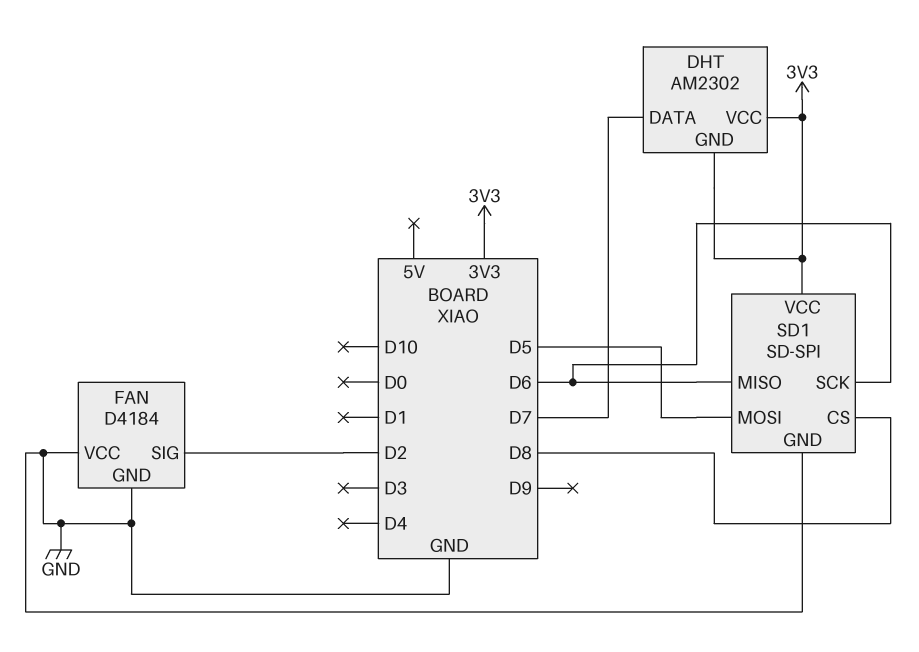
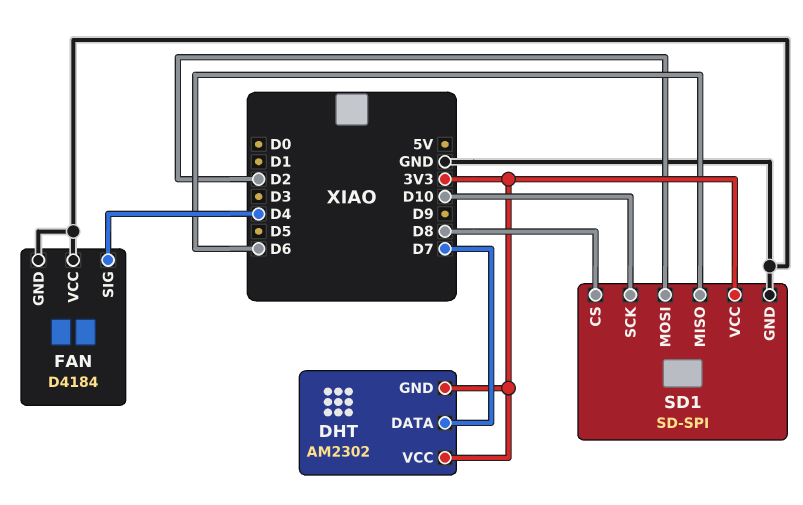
FAN pin SIG: D2 -> D4
SD1 pin MOSI: D5 -> D2
SD1 pin SCK: D6 -> D10

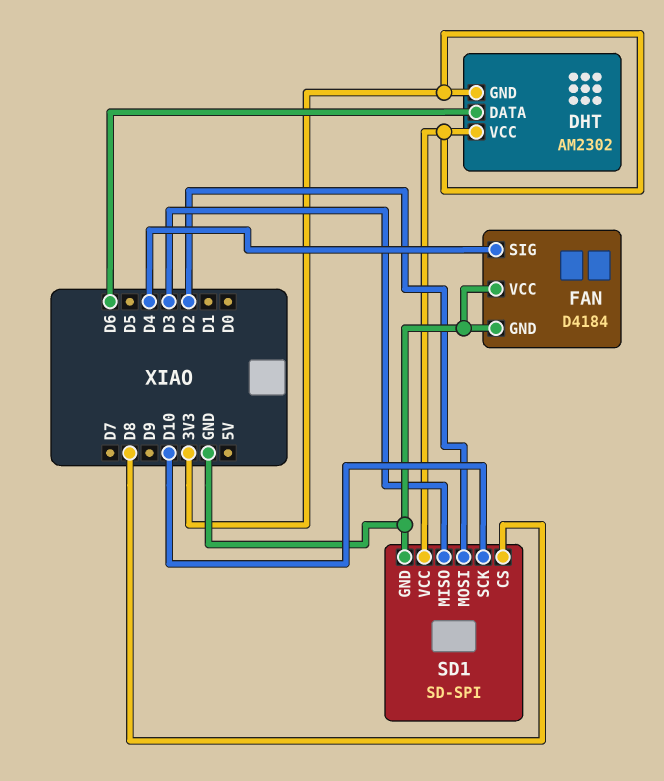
DHT pin DATA: D7 -> D6
SD1 pin MISO: D6 -> D3

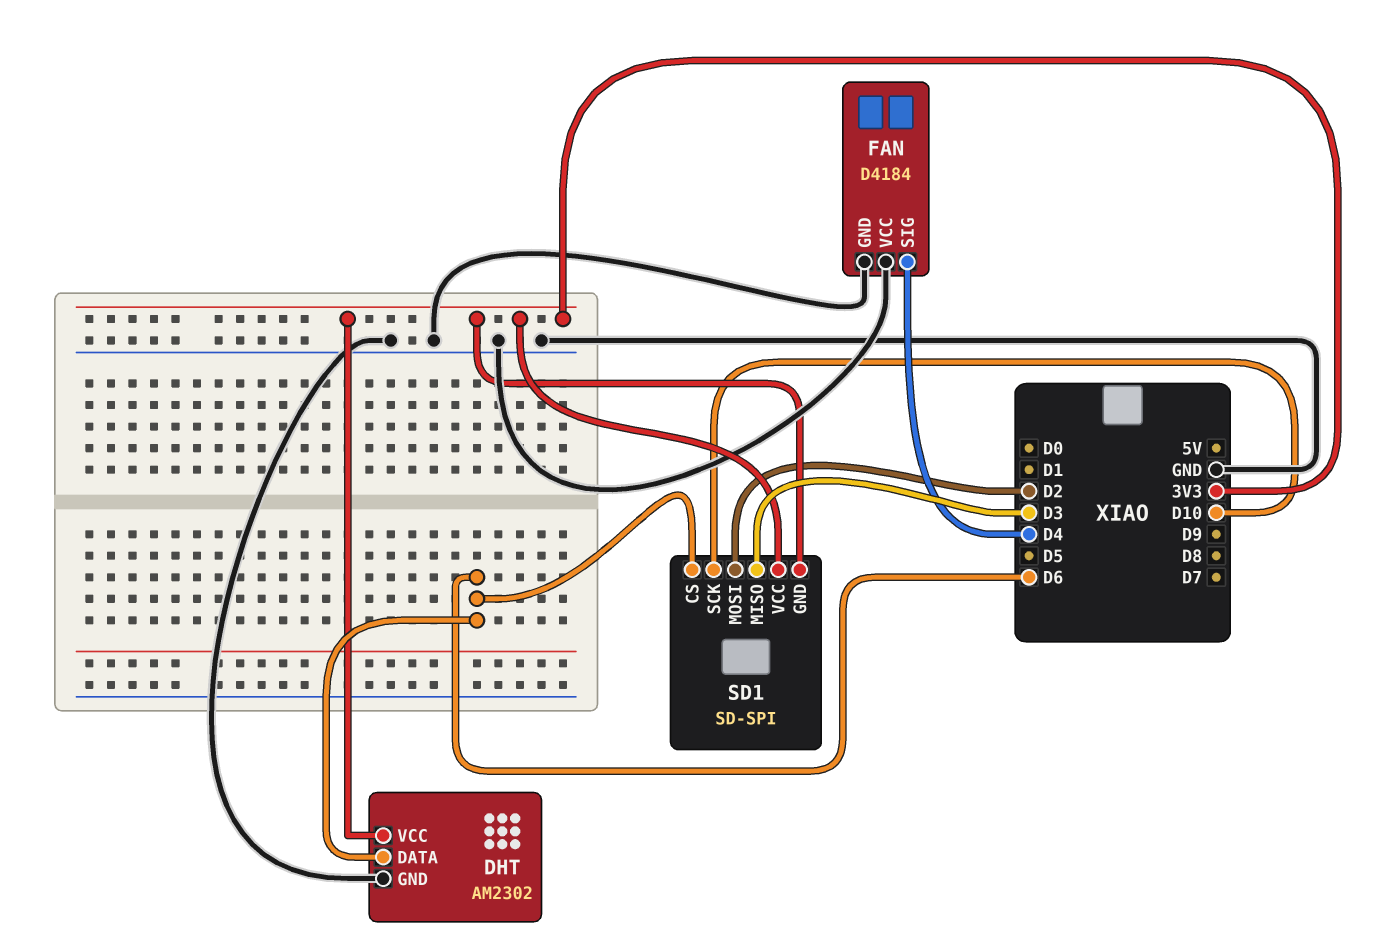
DHT pin GND: 3V3 -> GND
SD1 pin CS: D8 -> D6
SD1 pin GND: GND -> 3V3

